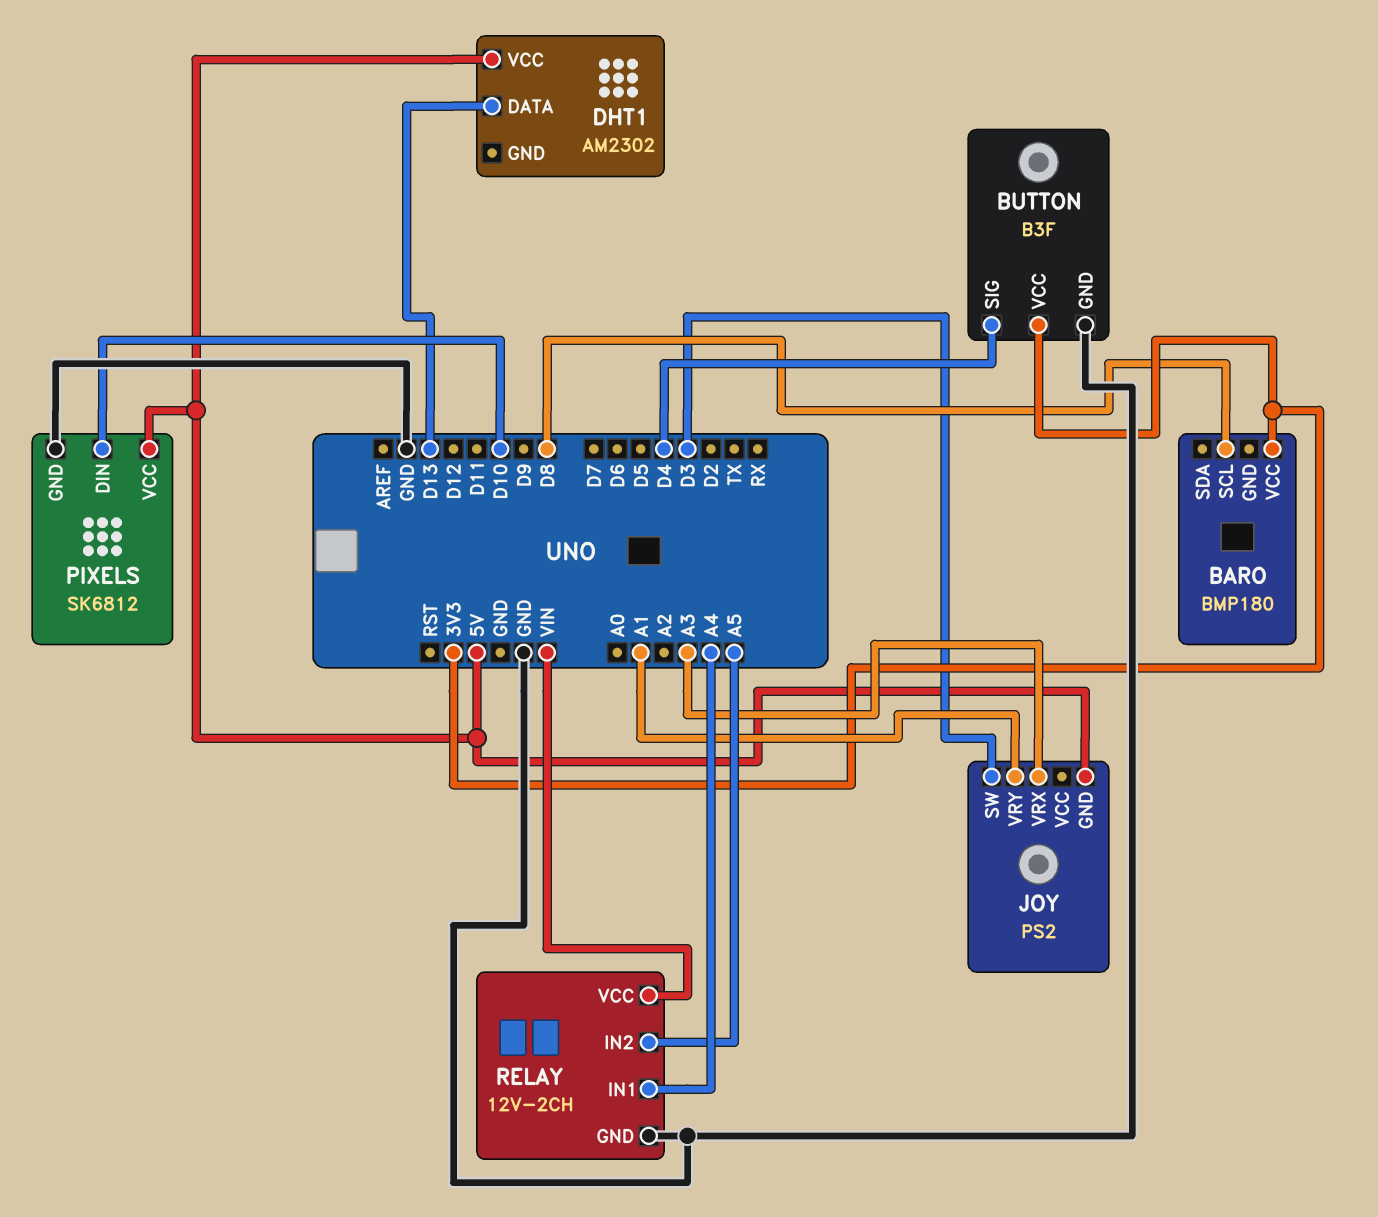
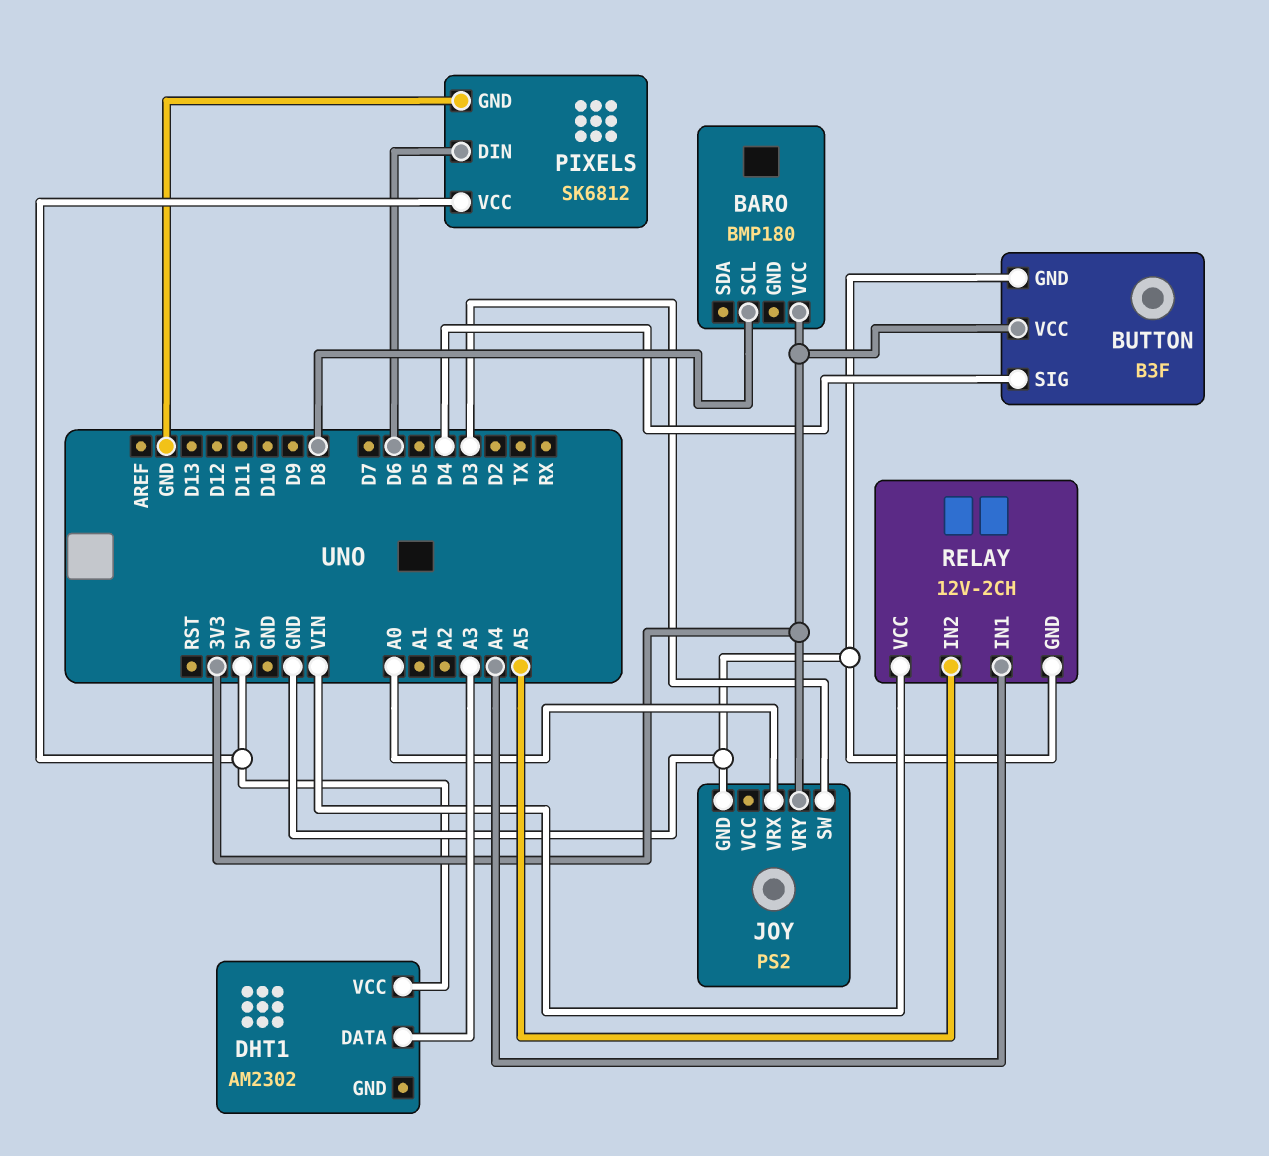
DHT1 pin DATA: D13 -> A3
JOY pin GND: 5V -> GND
JOY pin VRX: A3 -> A0
JOY pin VRY: A1 -> 3V3
PIXELS pin DIN: D10 -> D6

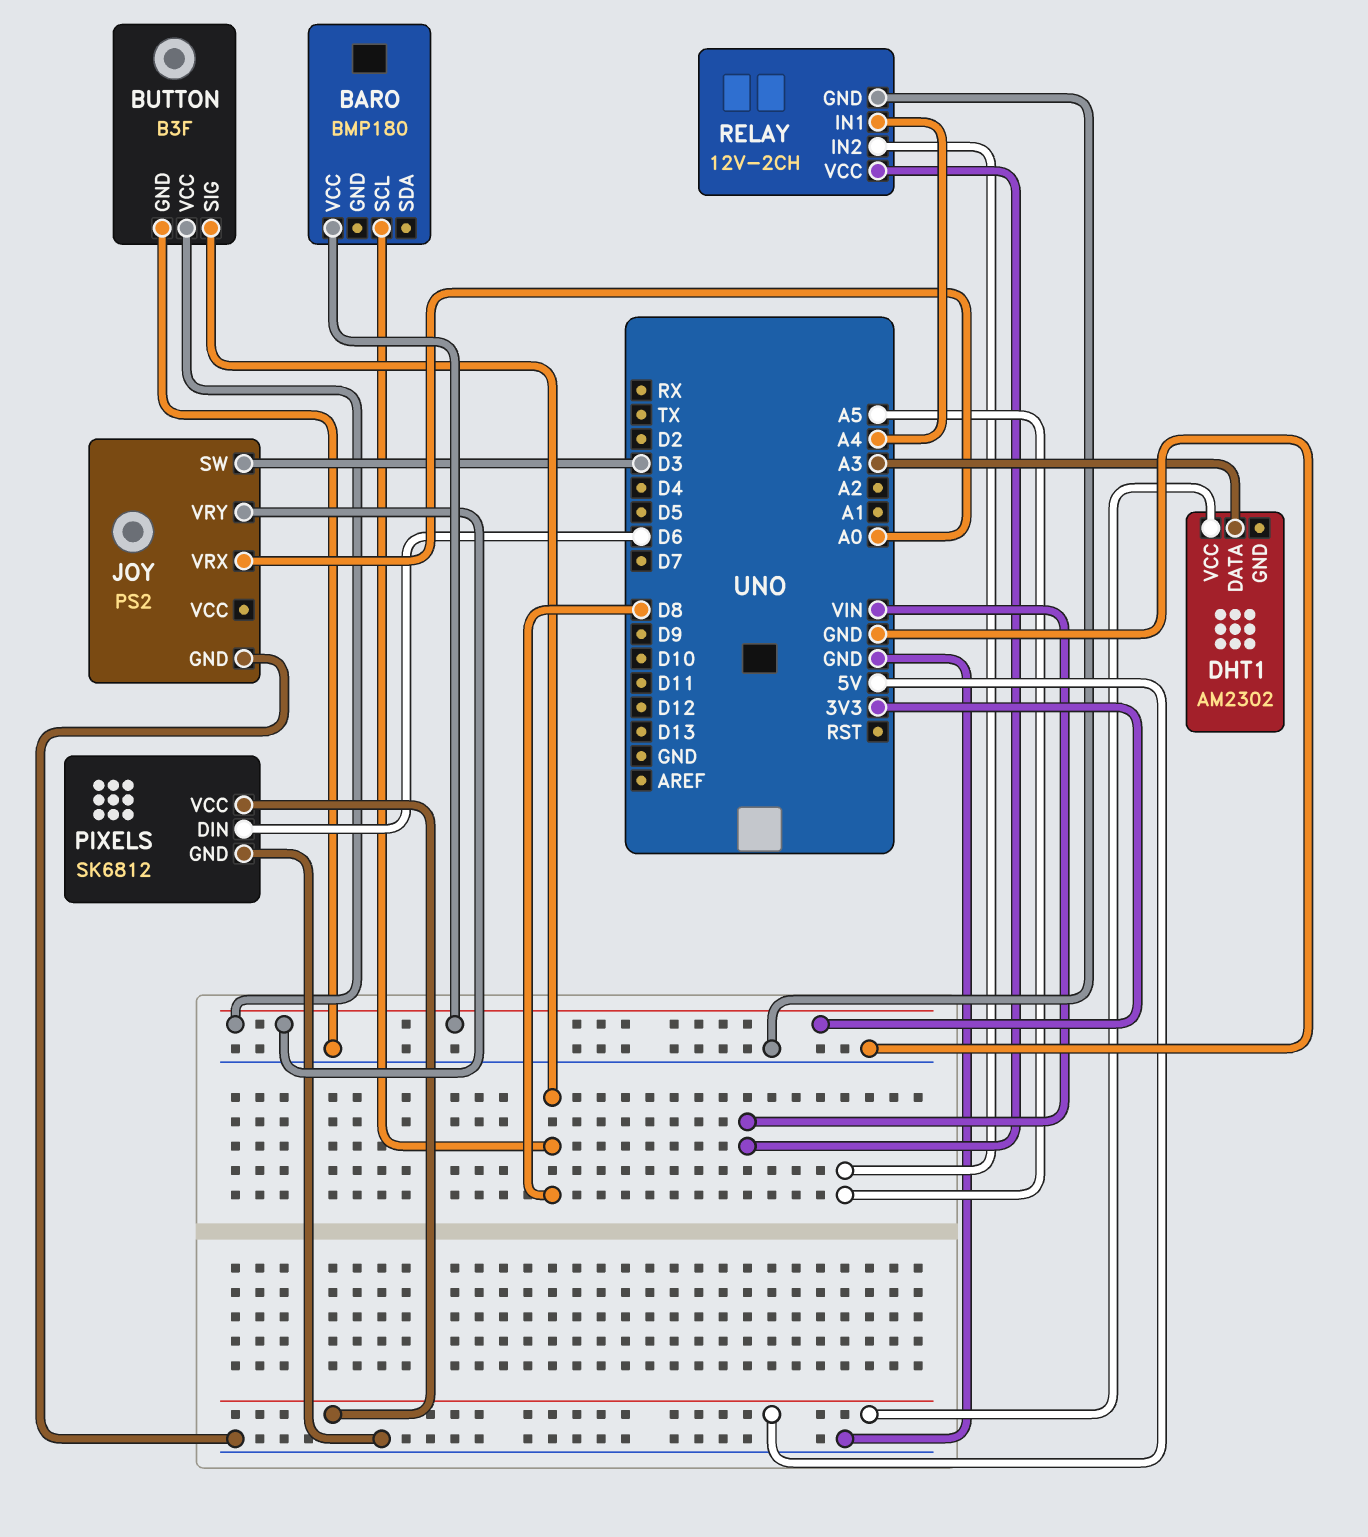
BUTTON pin SIG: D4 -> D8

